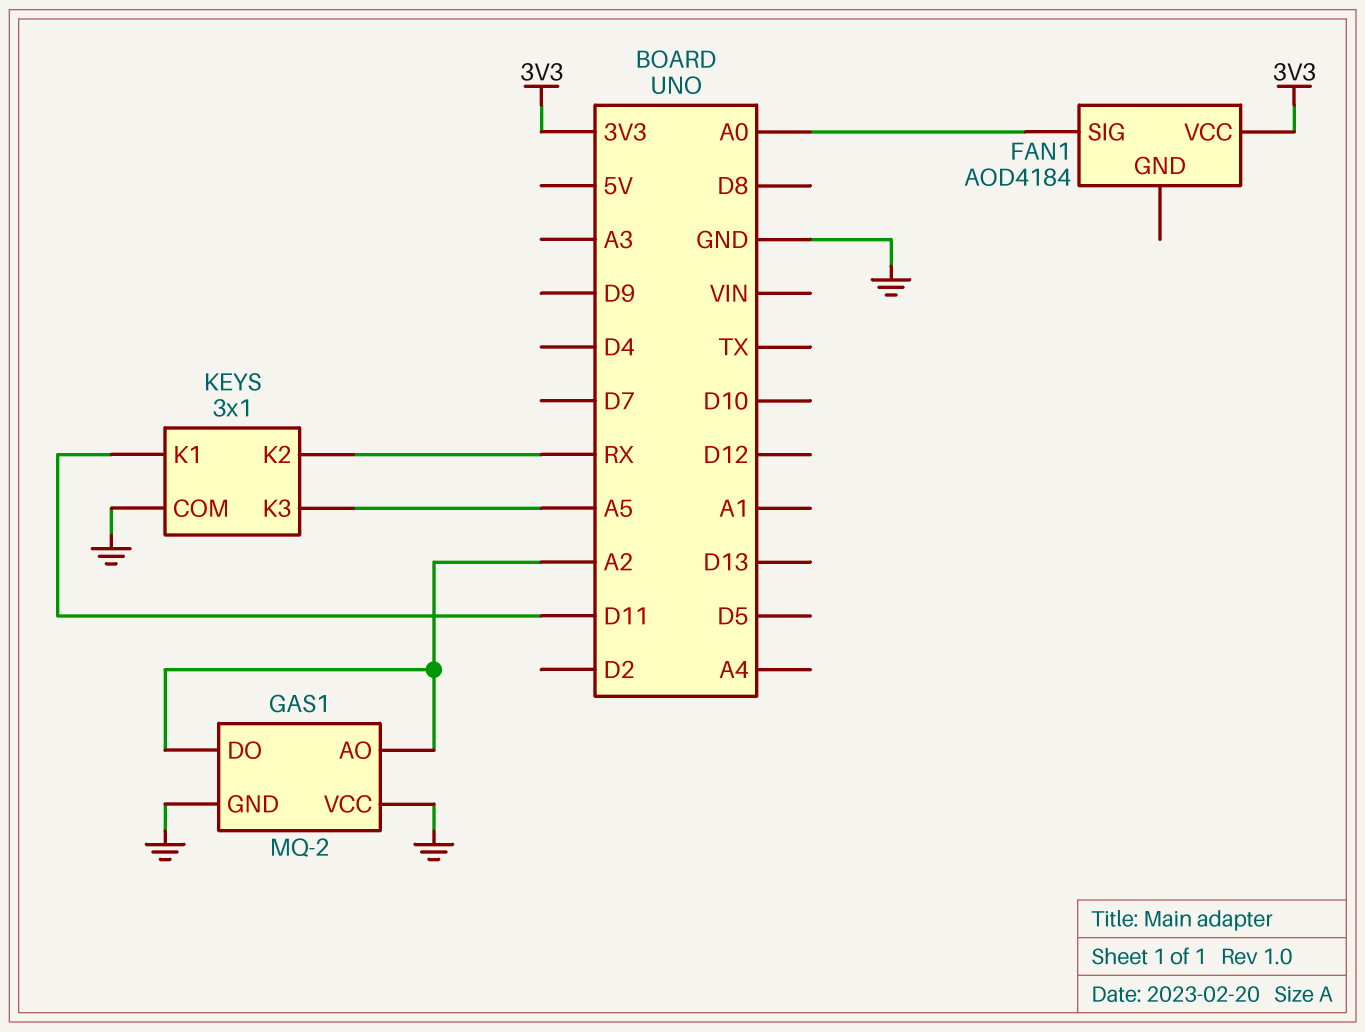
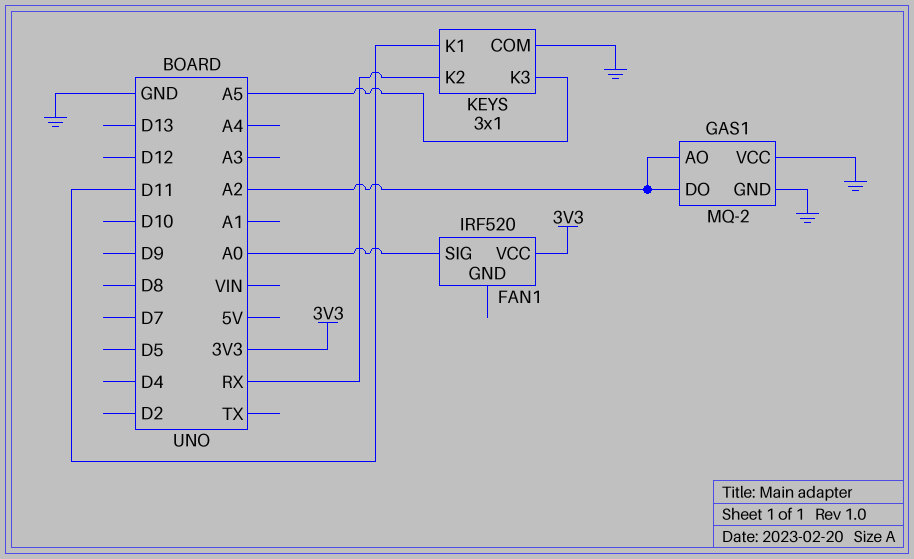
FAN1: AOD4184 -> IRF520

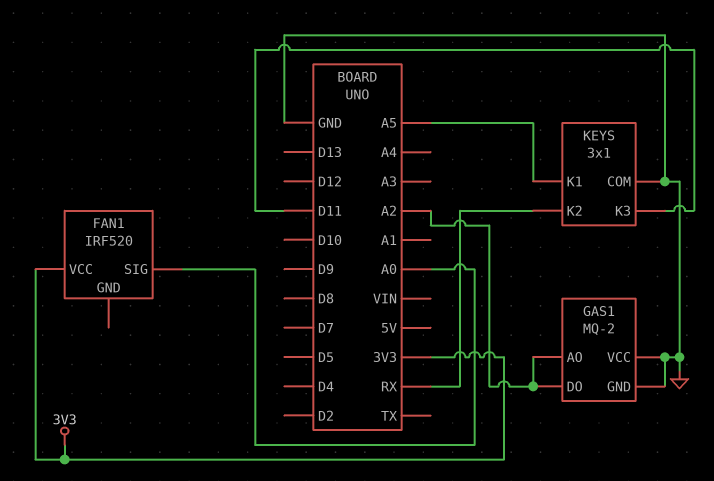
KEYS pin K1: D11 -> A5
KEYS pin K3: A5 -> D11

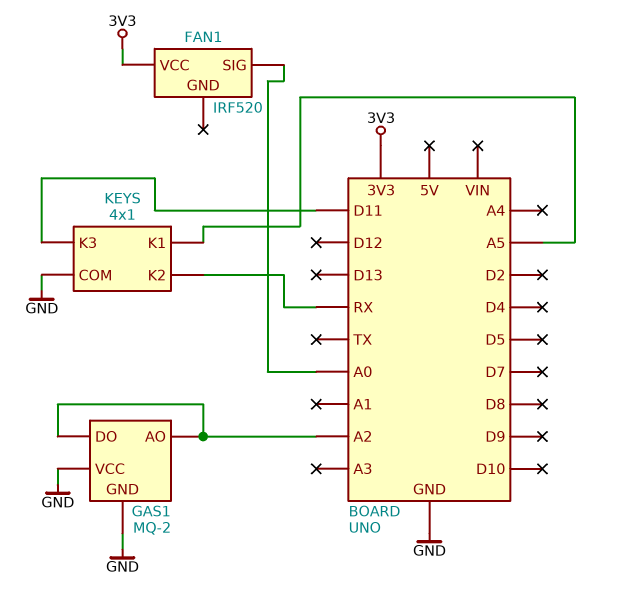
KEYS: 3x1 -> 4x1

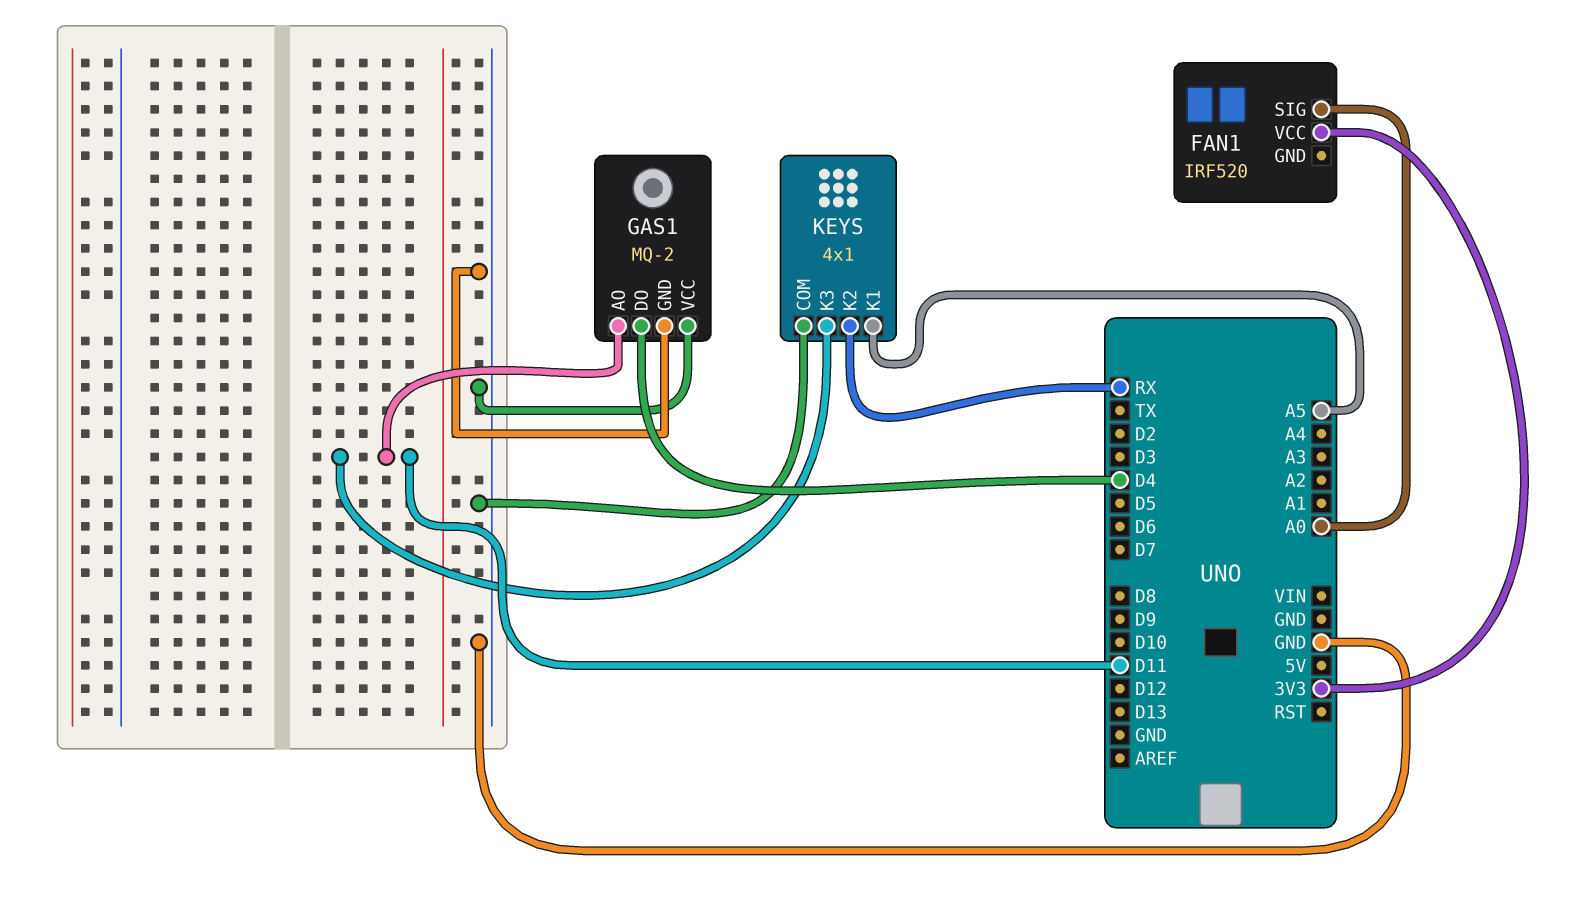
GAS1 pin AO: A2 -> D11
GAS1 pin DO: A2 -> D4

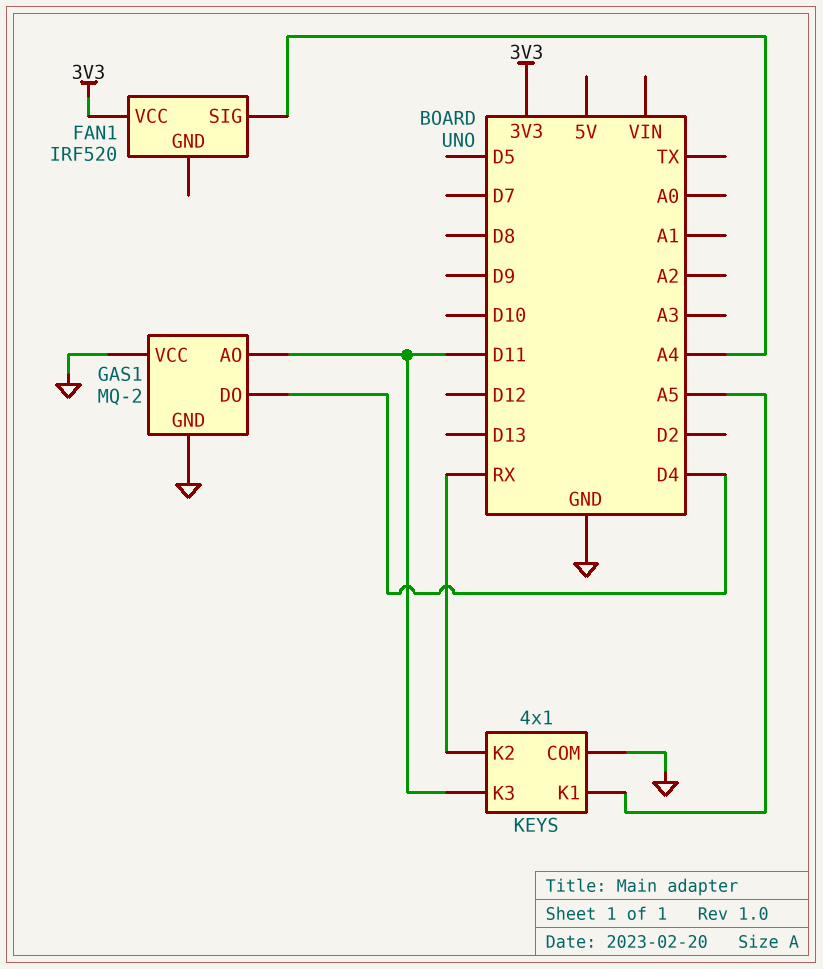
FAN1 pin SIG: A0 -> A4

